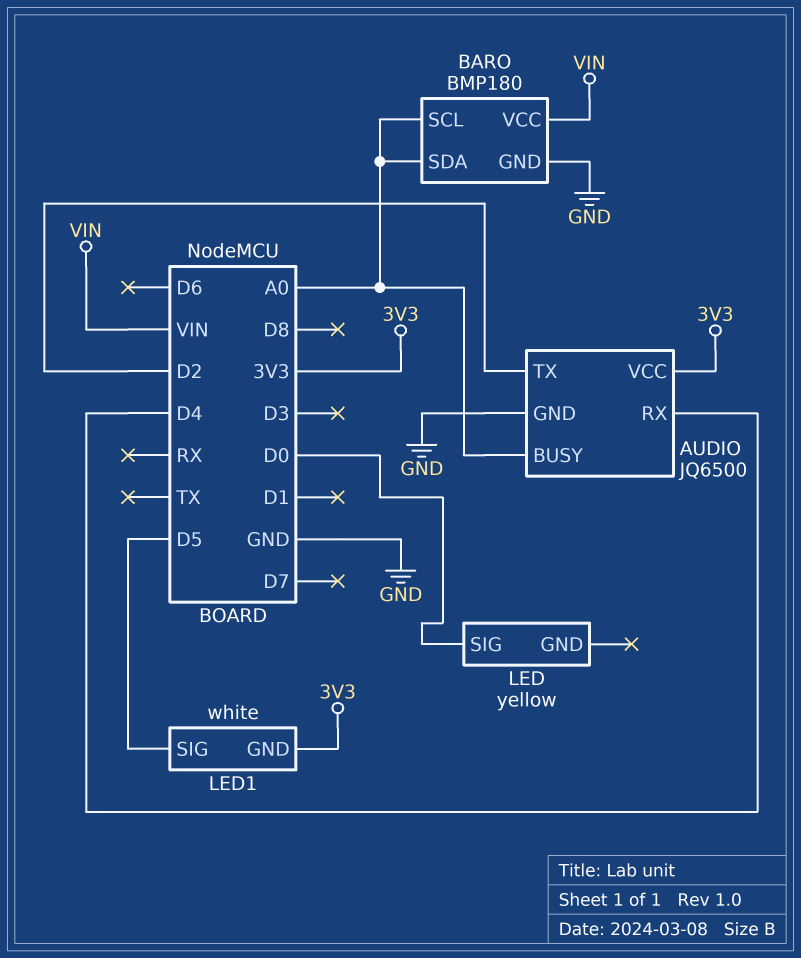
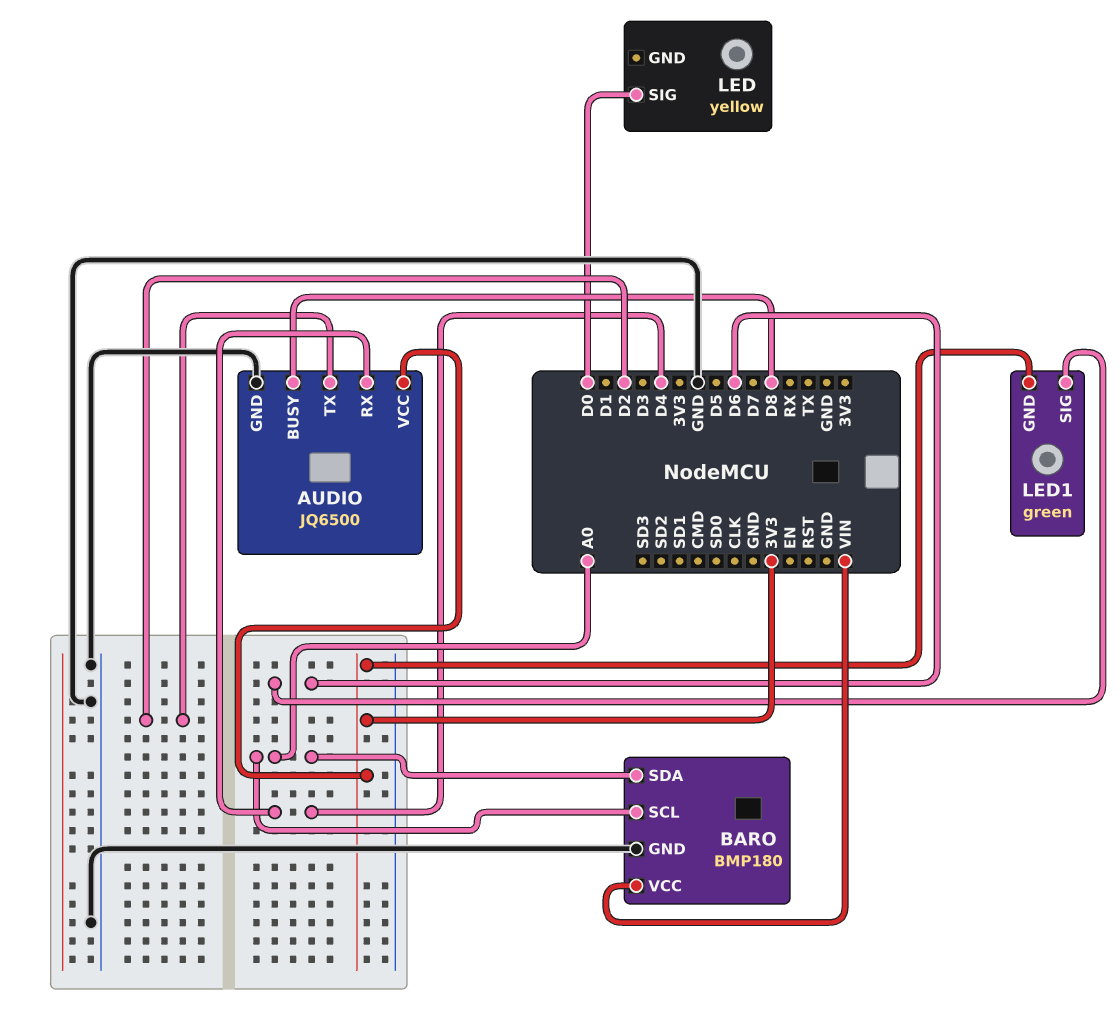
AUDIO pin BUSY: A0 -> D8
LED1: white -> green
LED1 pin SIG: D5 -> D6

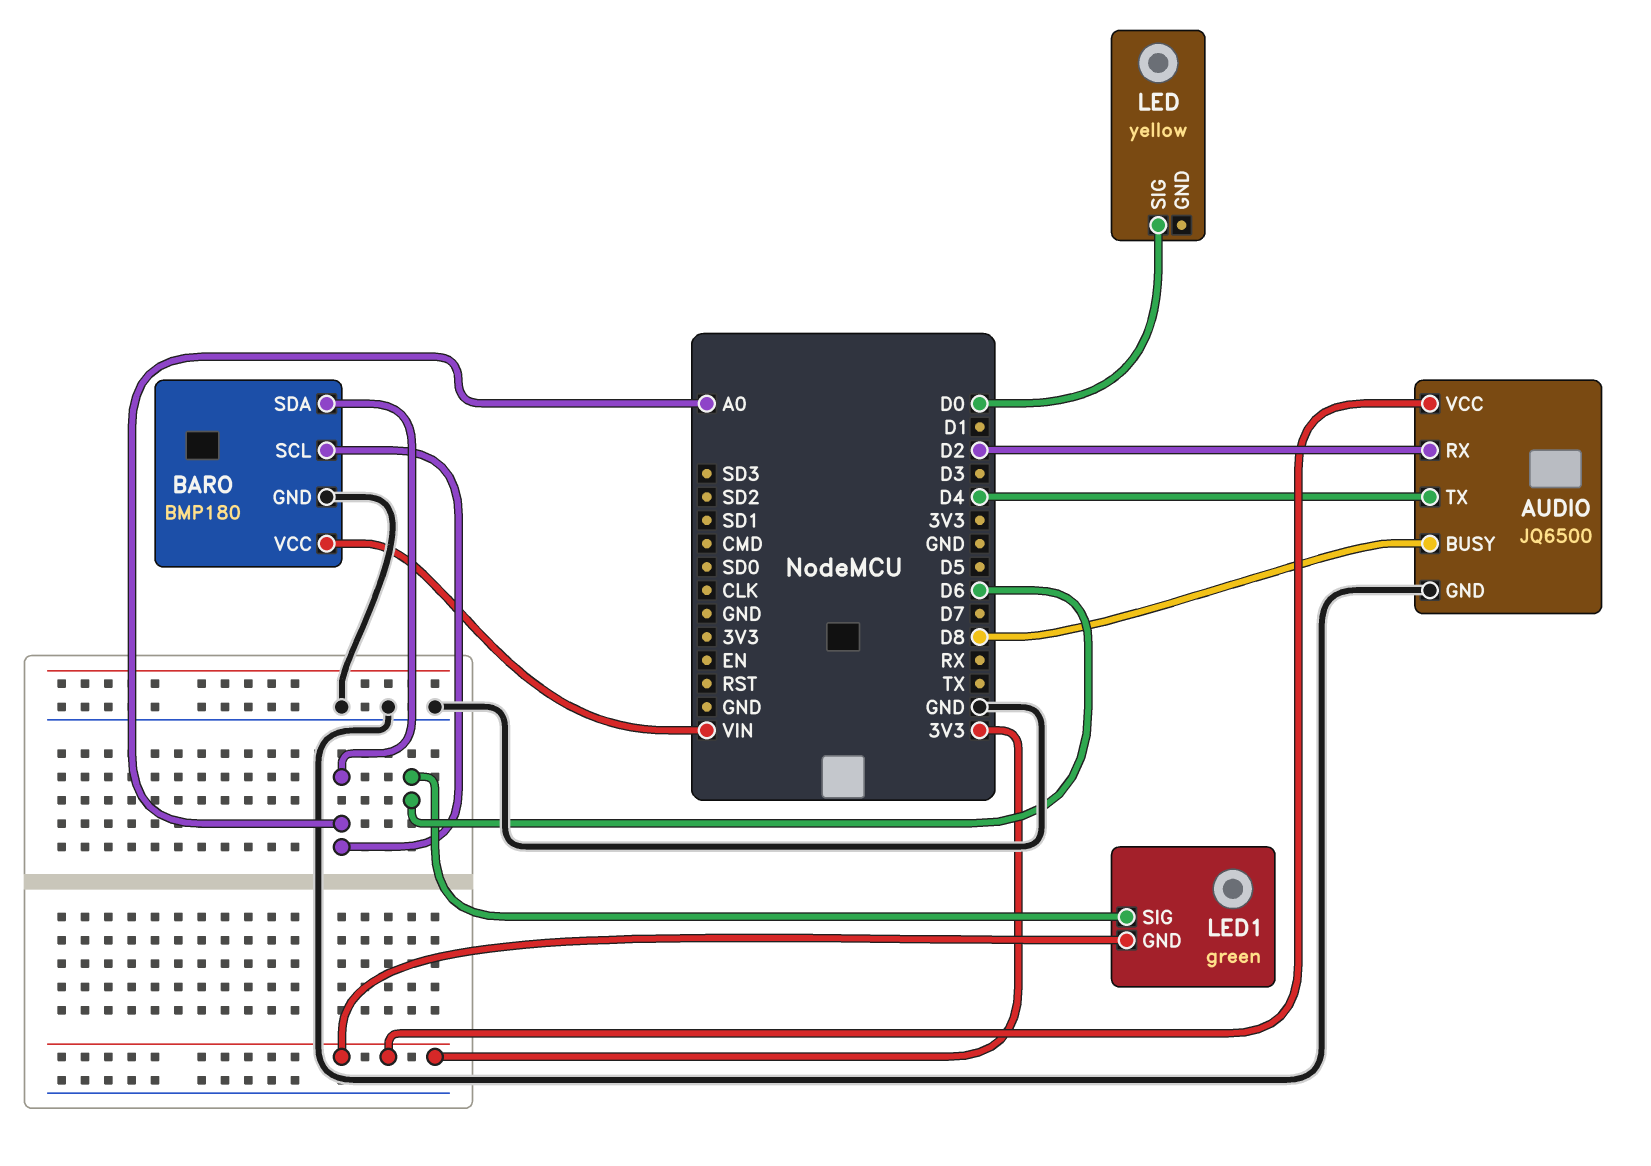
AUDIO pin RX: D4 -> D2
AUDIO pin TX: D2 -> D4

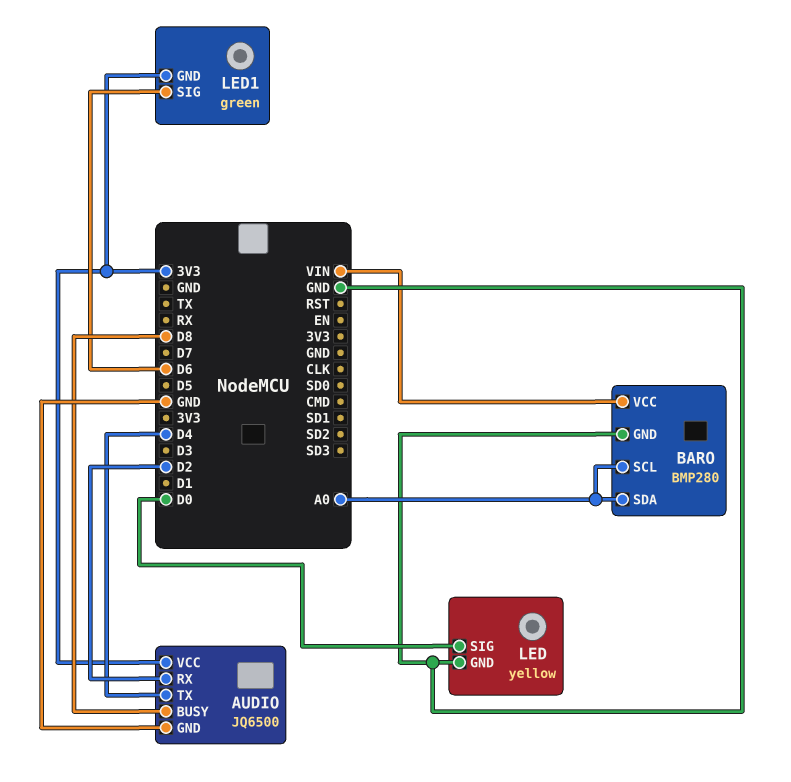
BARO: BMP180 -> BMP280
LED pin GND: none -> GND

